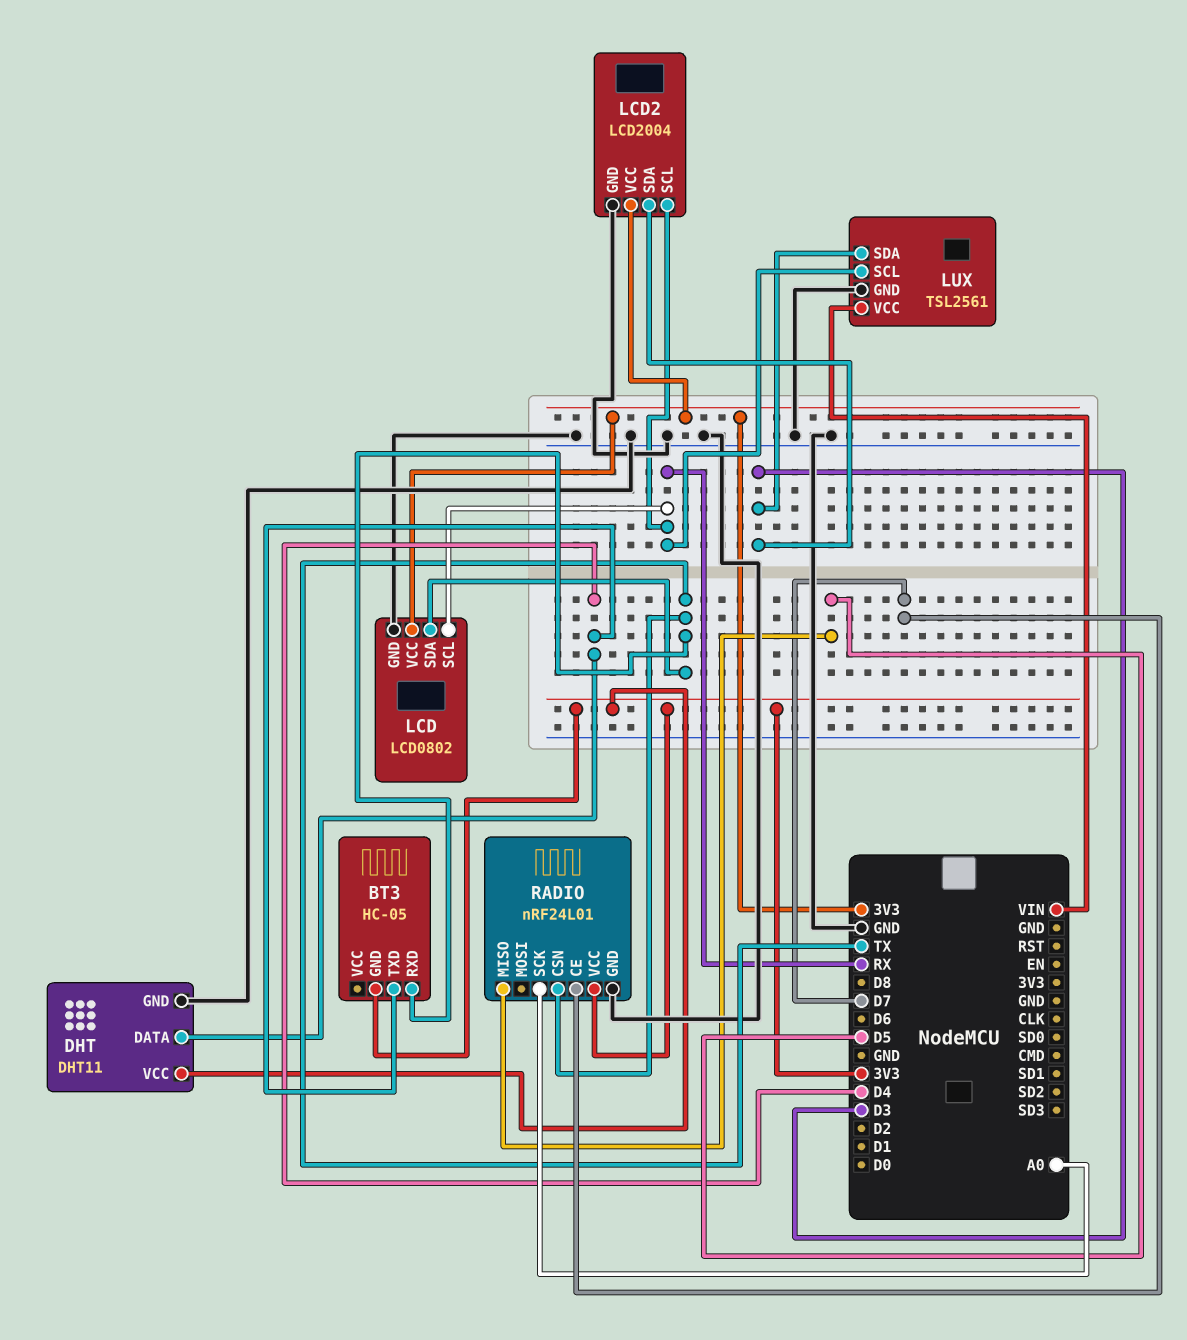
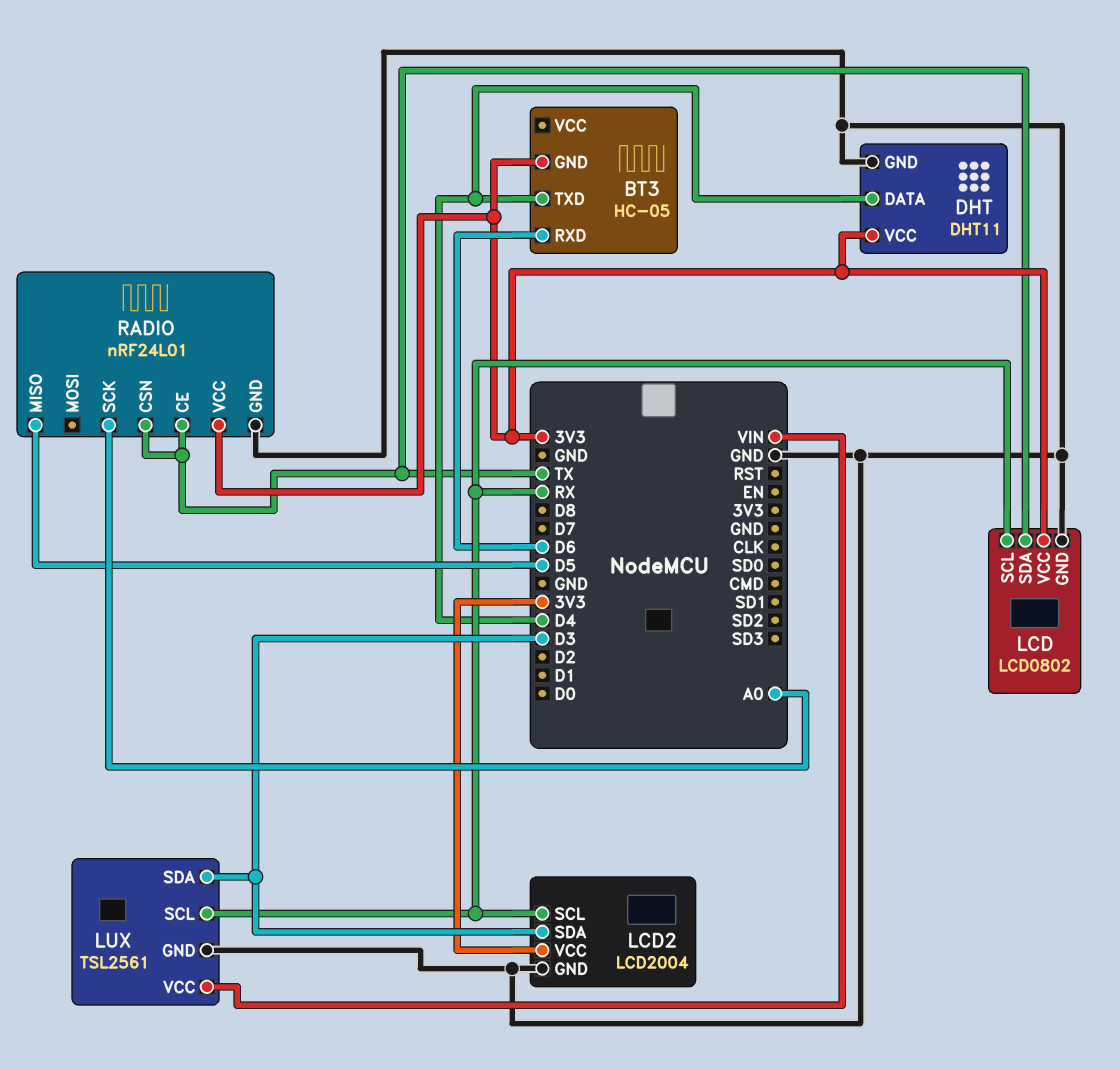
BT3 pin RXD: TX -> D6
RADIO pin CE: D7 -> TX

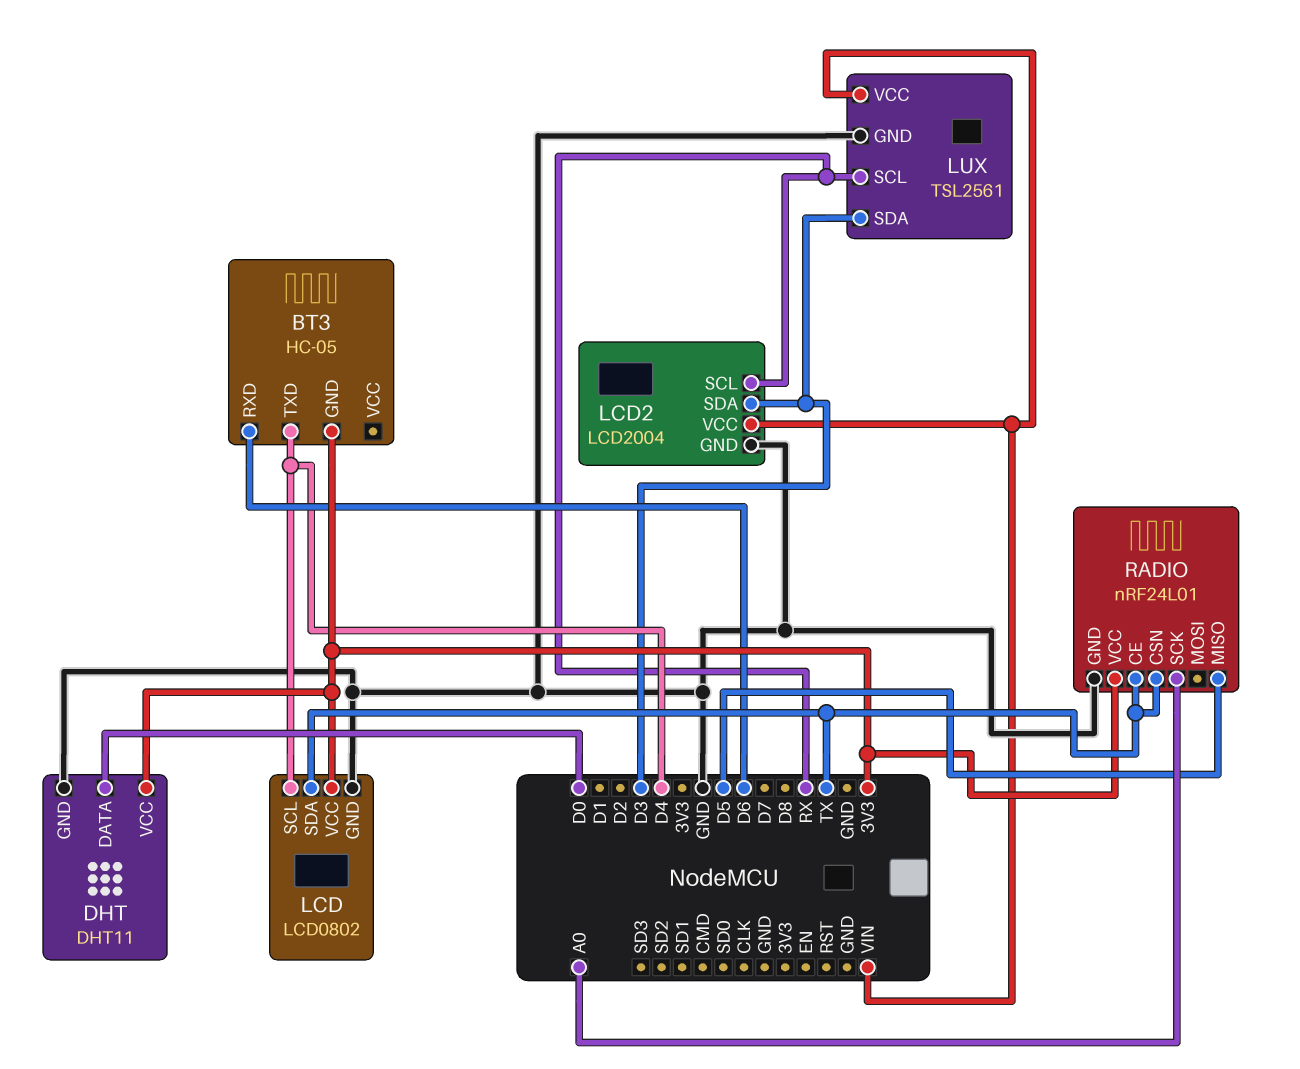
DHT pin DATA: D4 -> D0
LCD pin SCL: RX -> D4
LCD2 pin VCC: 3V3 -> VIN

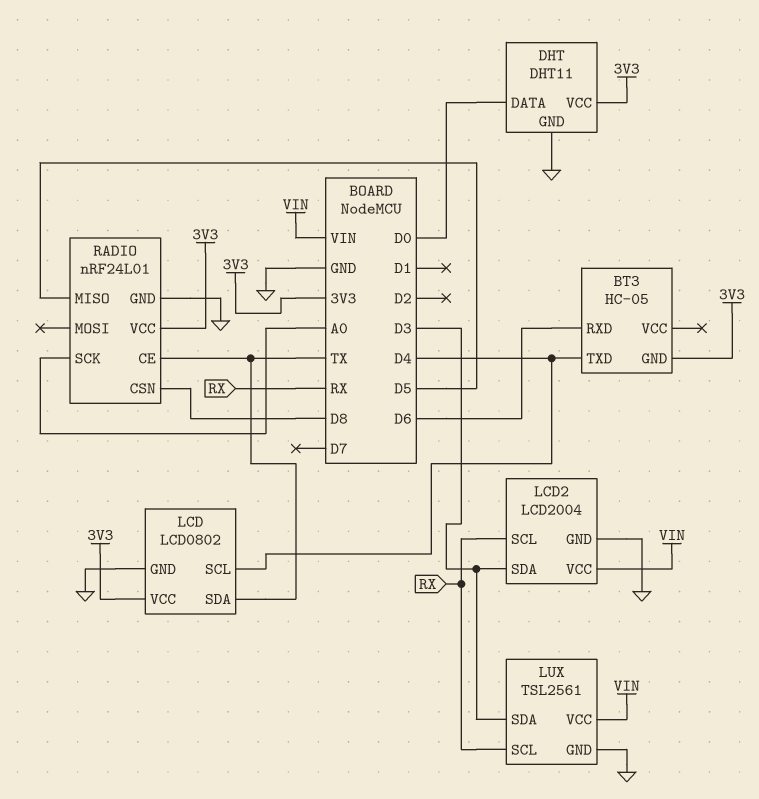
RADIO pin CSN: TX -> D8

